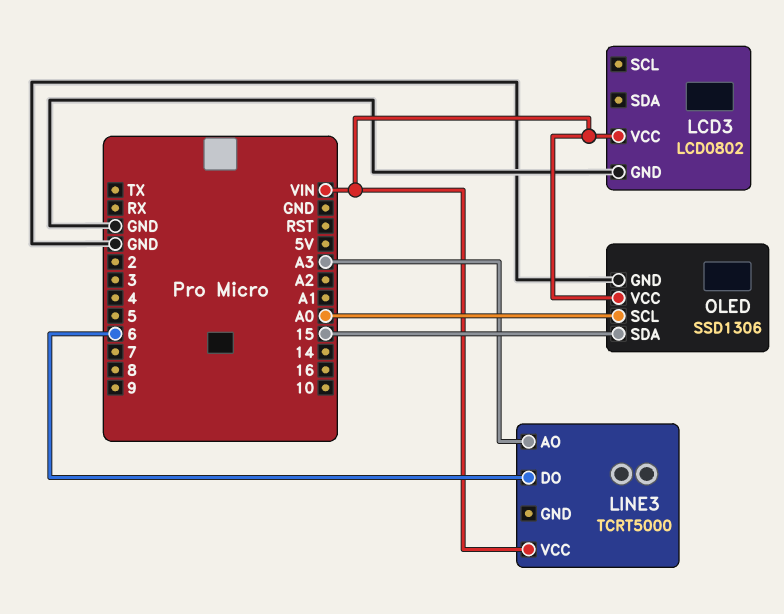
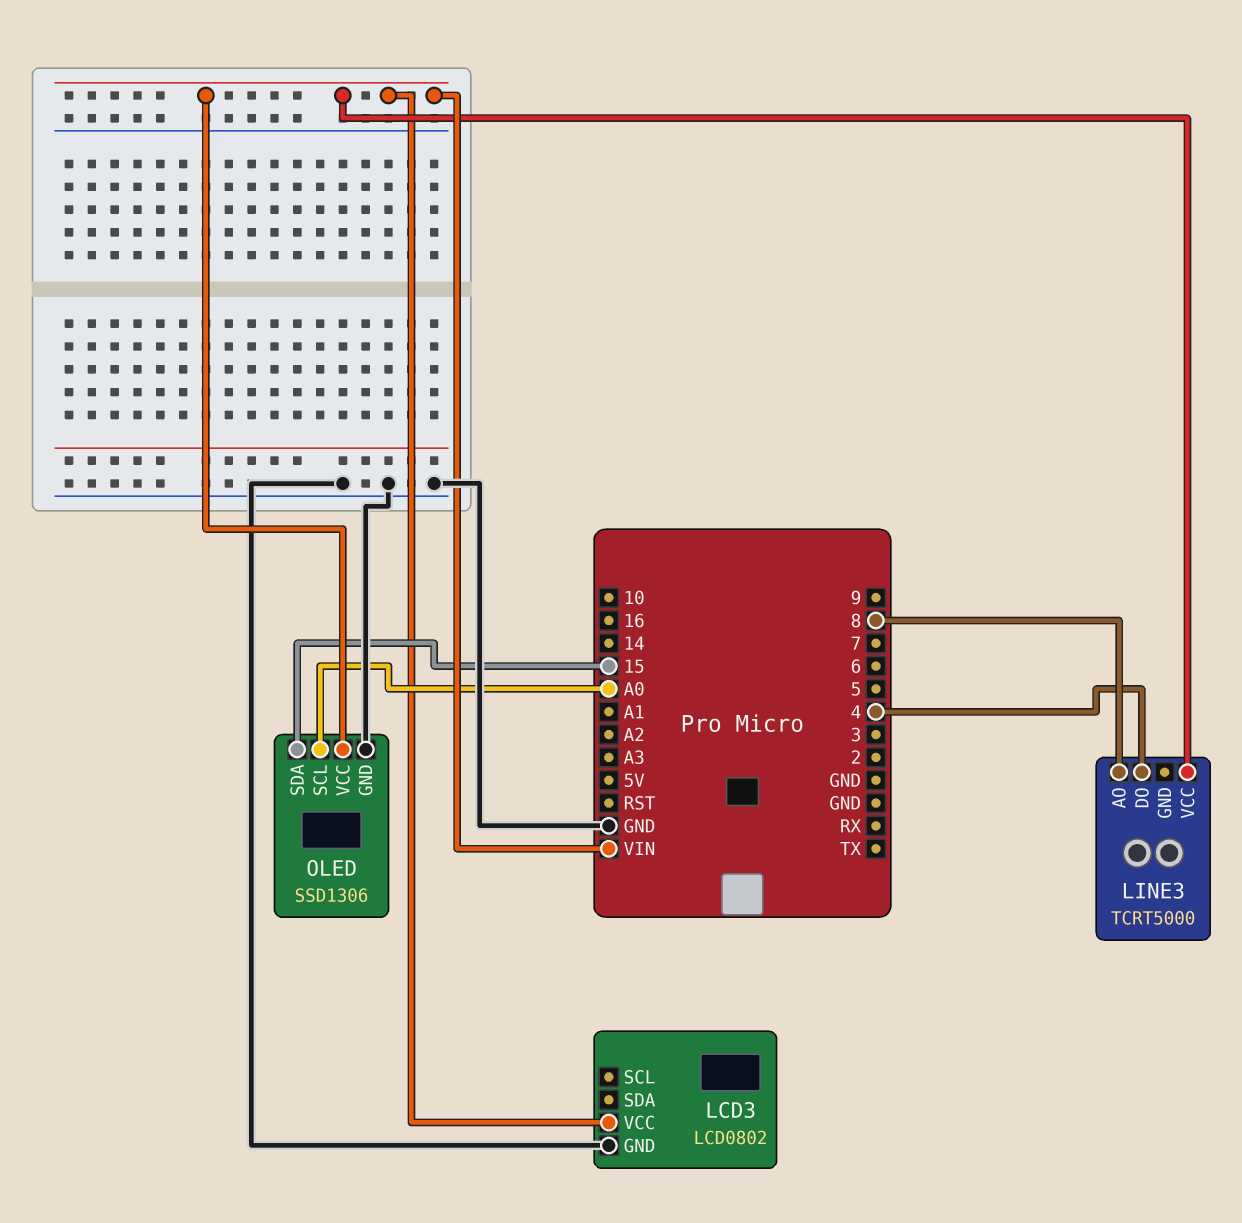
LINE3 pin AO: A3 -> 8
LINE3 pin DO: 6 -> 4

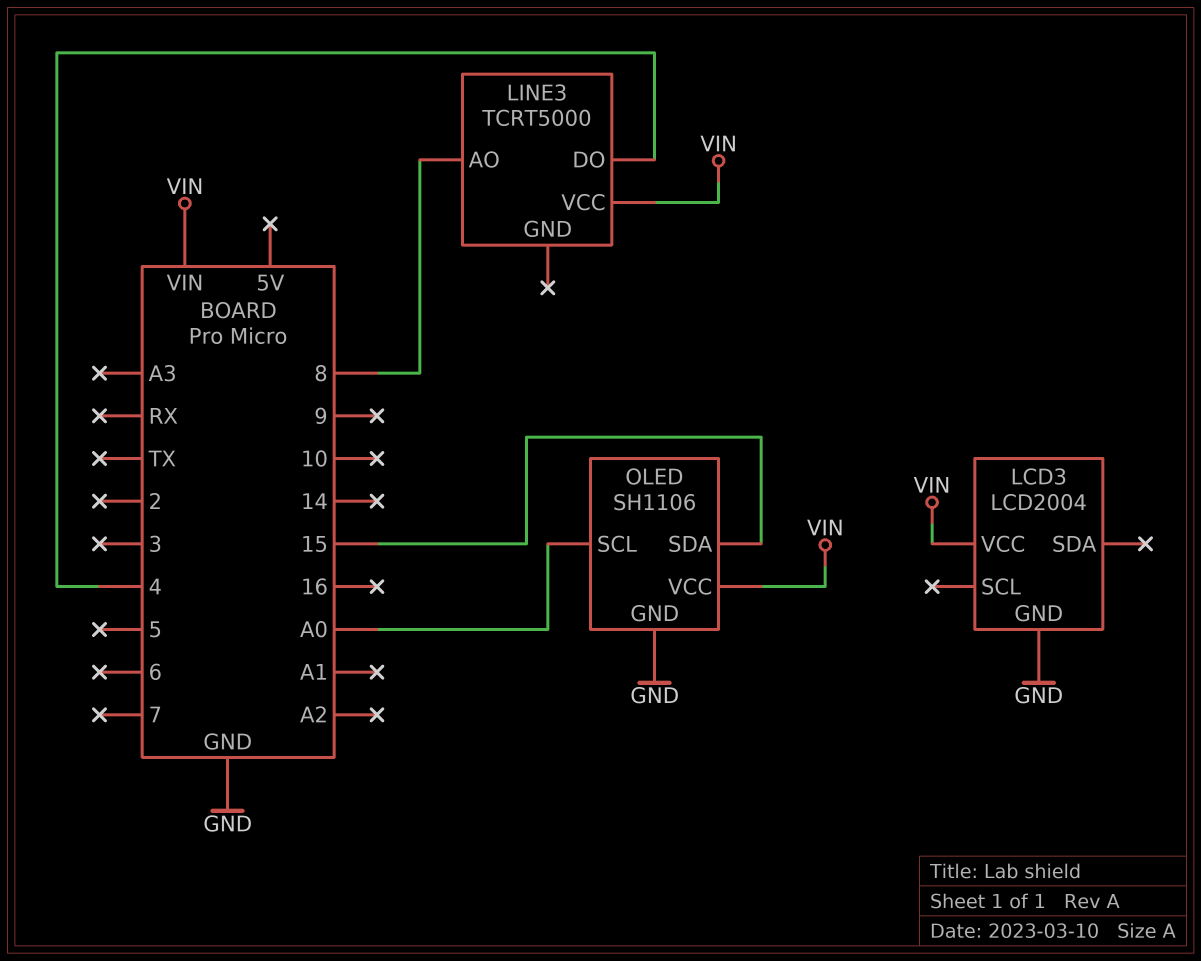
LCD3: LCD0802 -> LCD2004
OLED: SSD1306 -> SH1106

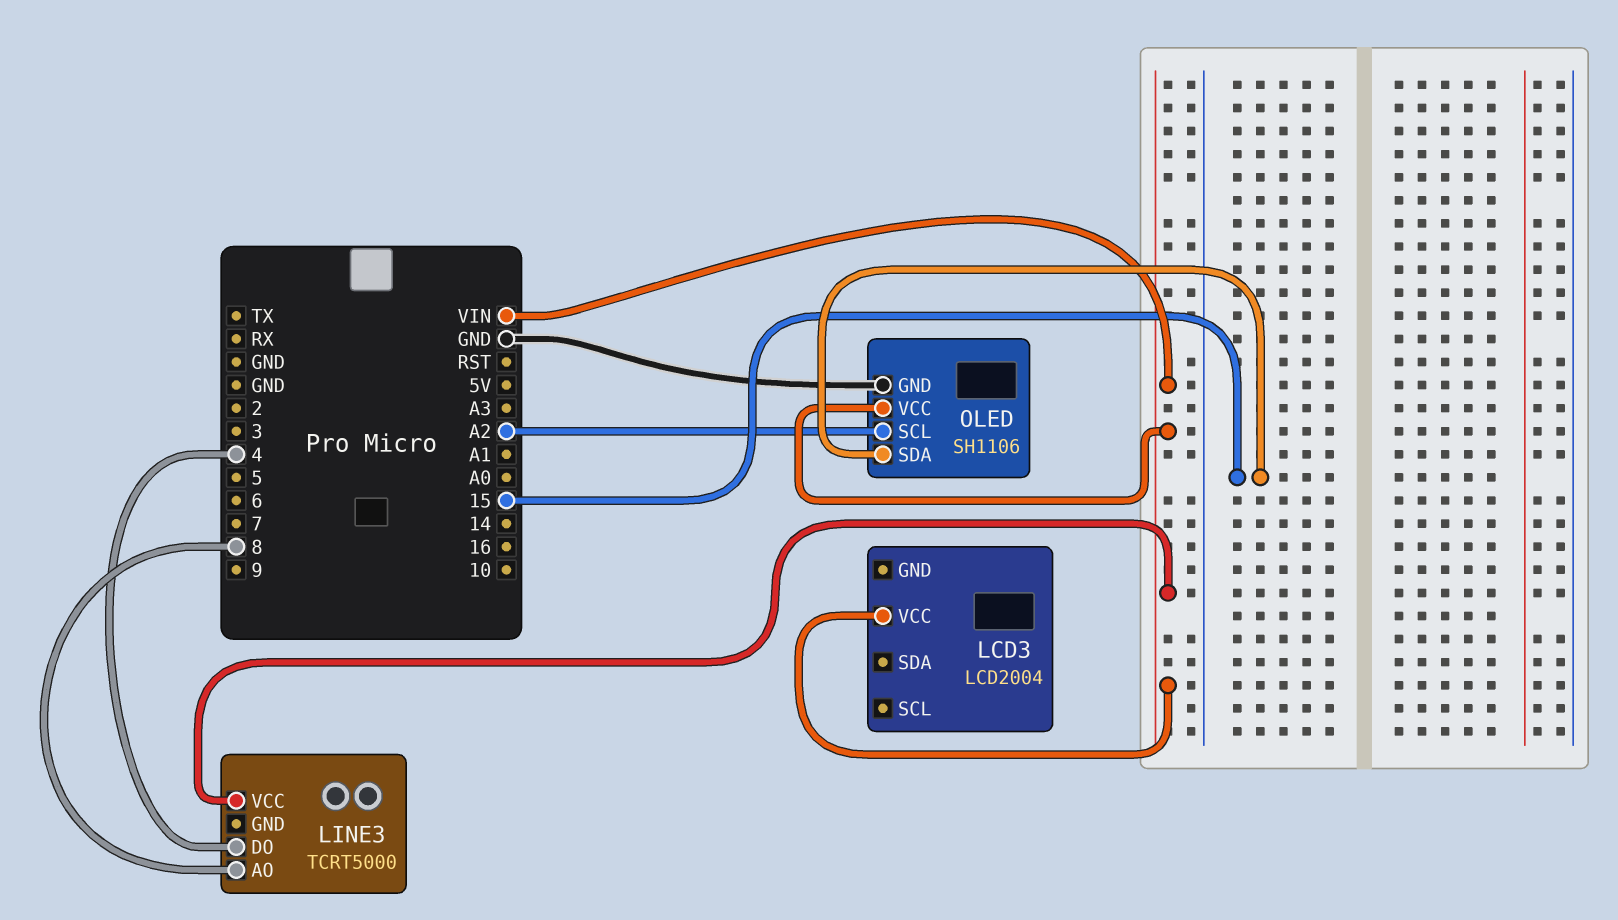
LCD3 pin GND: GND -> none
OLED pin SCL: A0 -> A2

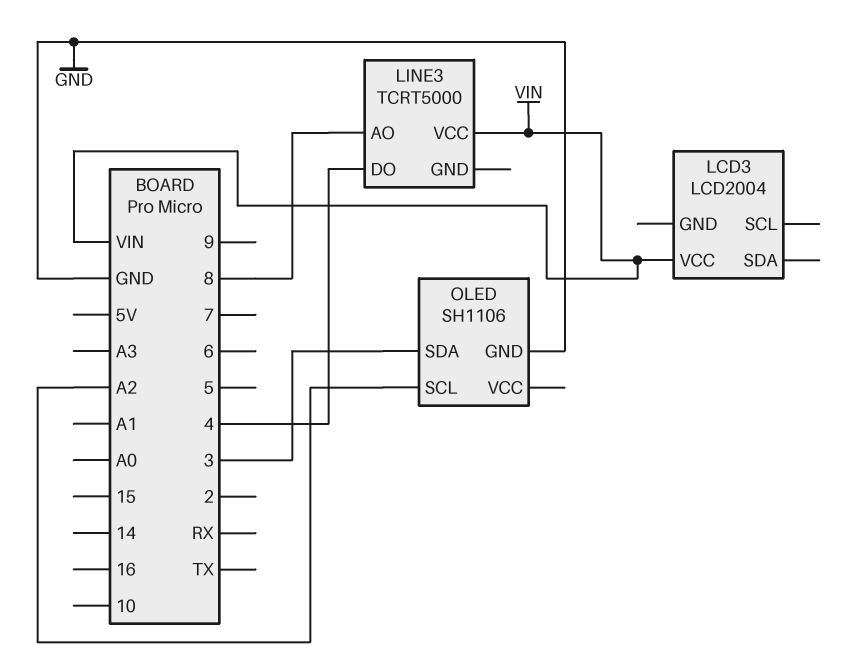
OLED pin SDA: 15 -> 3
OLED pin VCC: VIN -> none

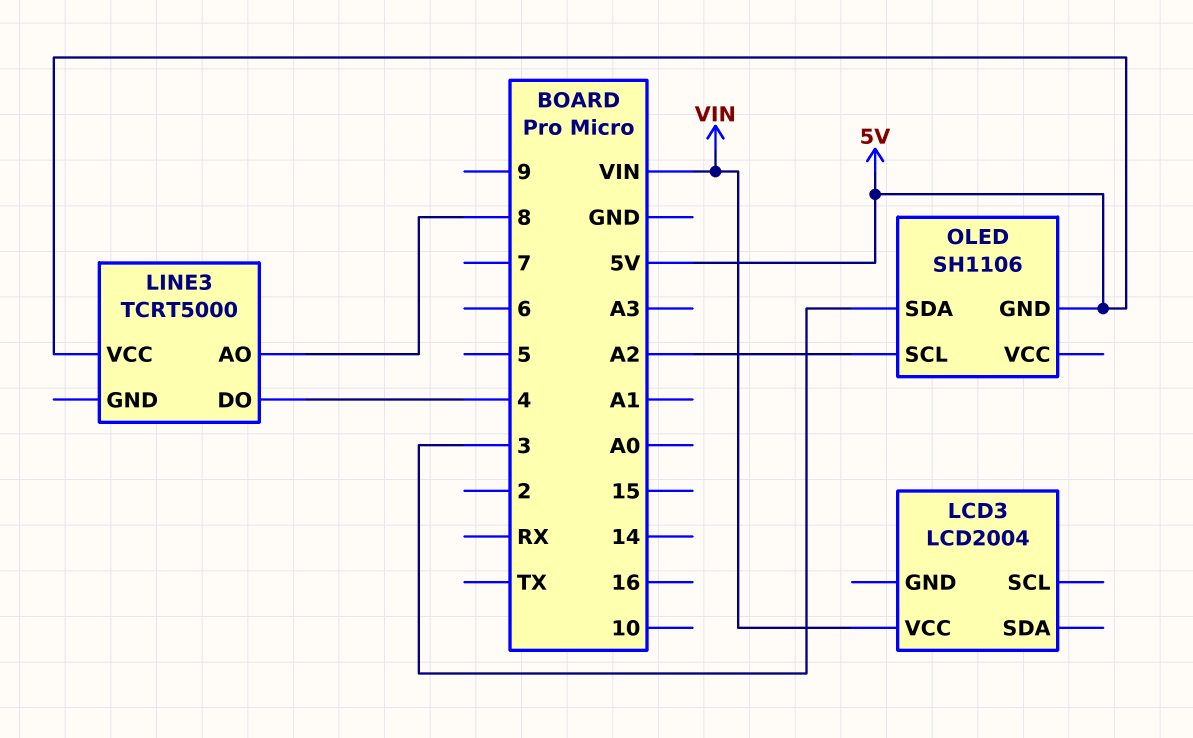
LINE3 pin VCC: VIN -> 5V
OLED pin GND: GND -> 5V

